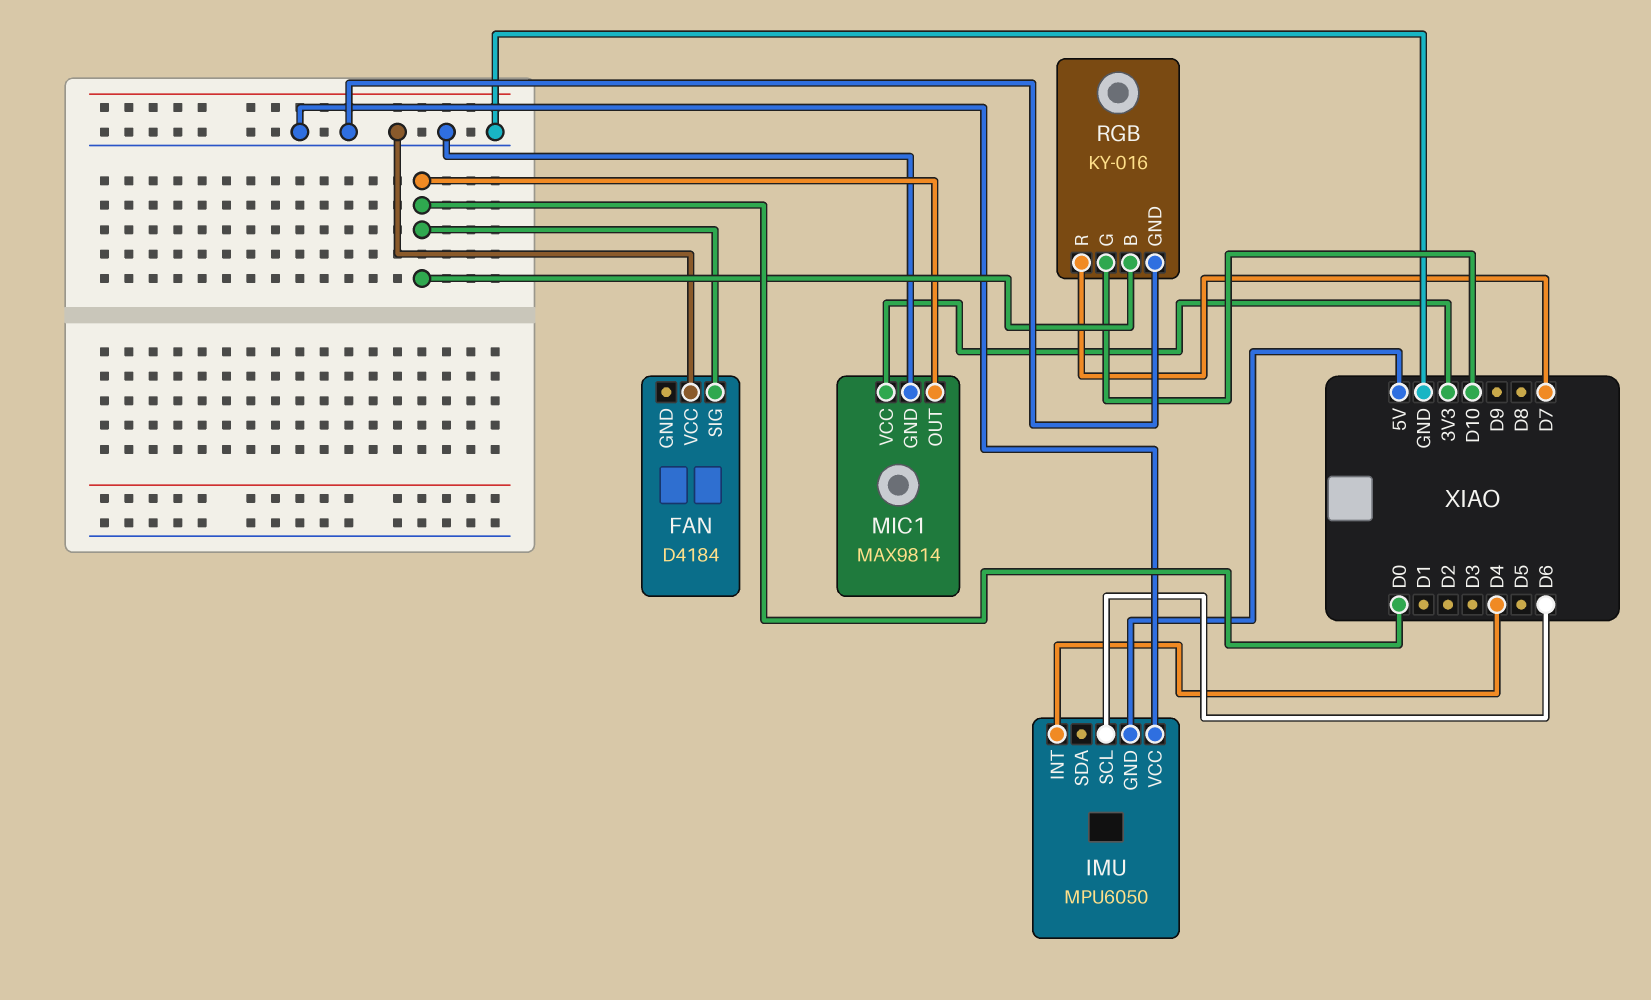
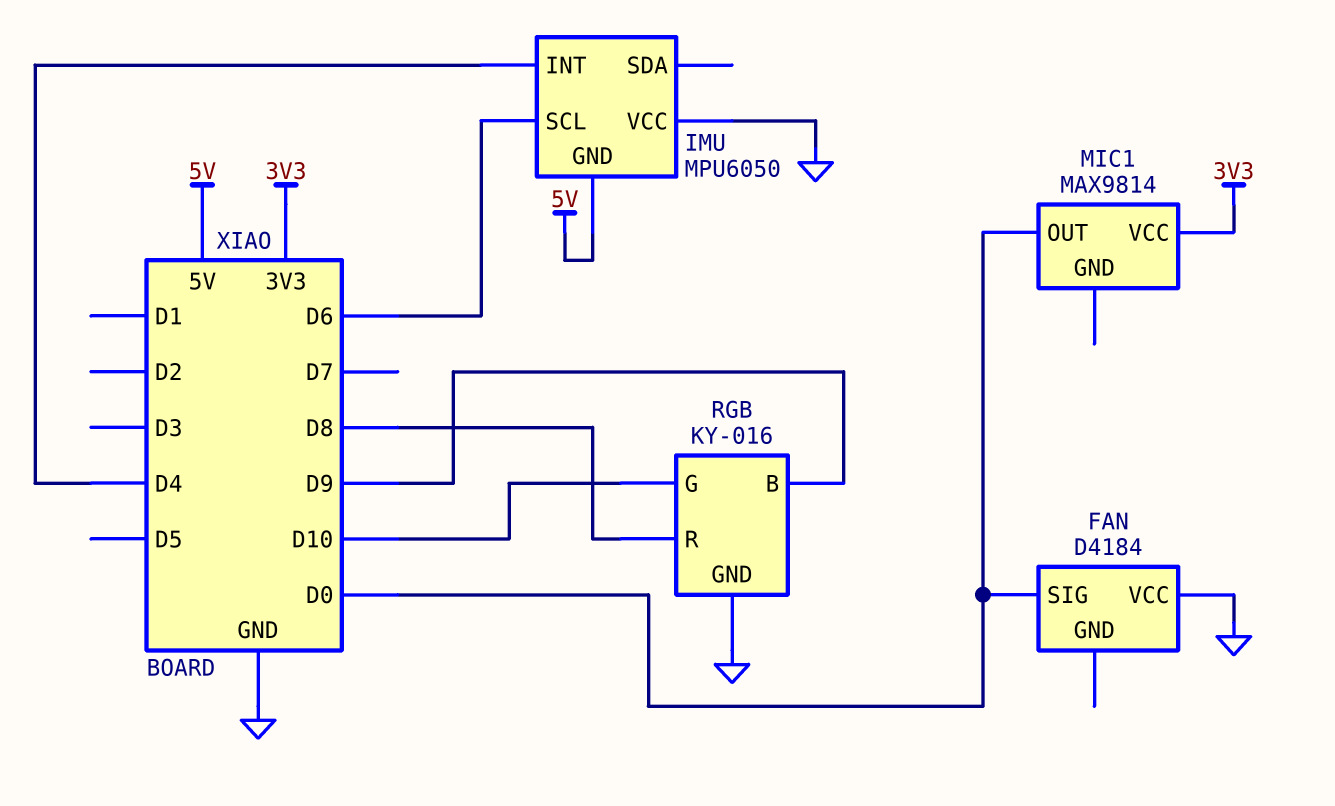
MIC1 pin GND: GND -> none
RGB pin B: D0 -> D9
RGB pin R: D7 -> D8

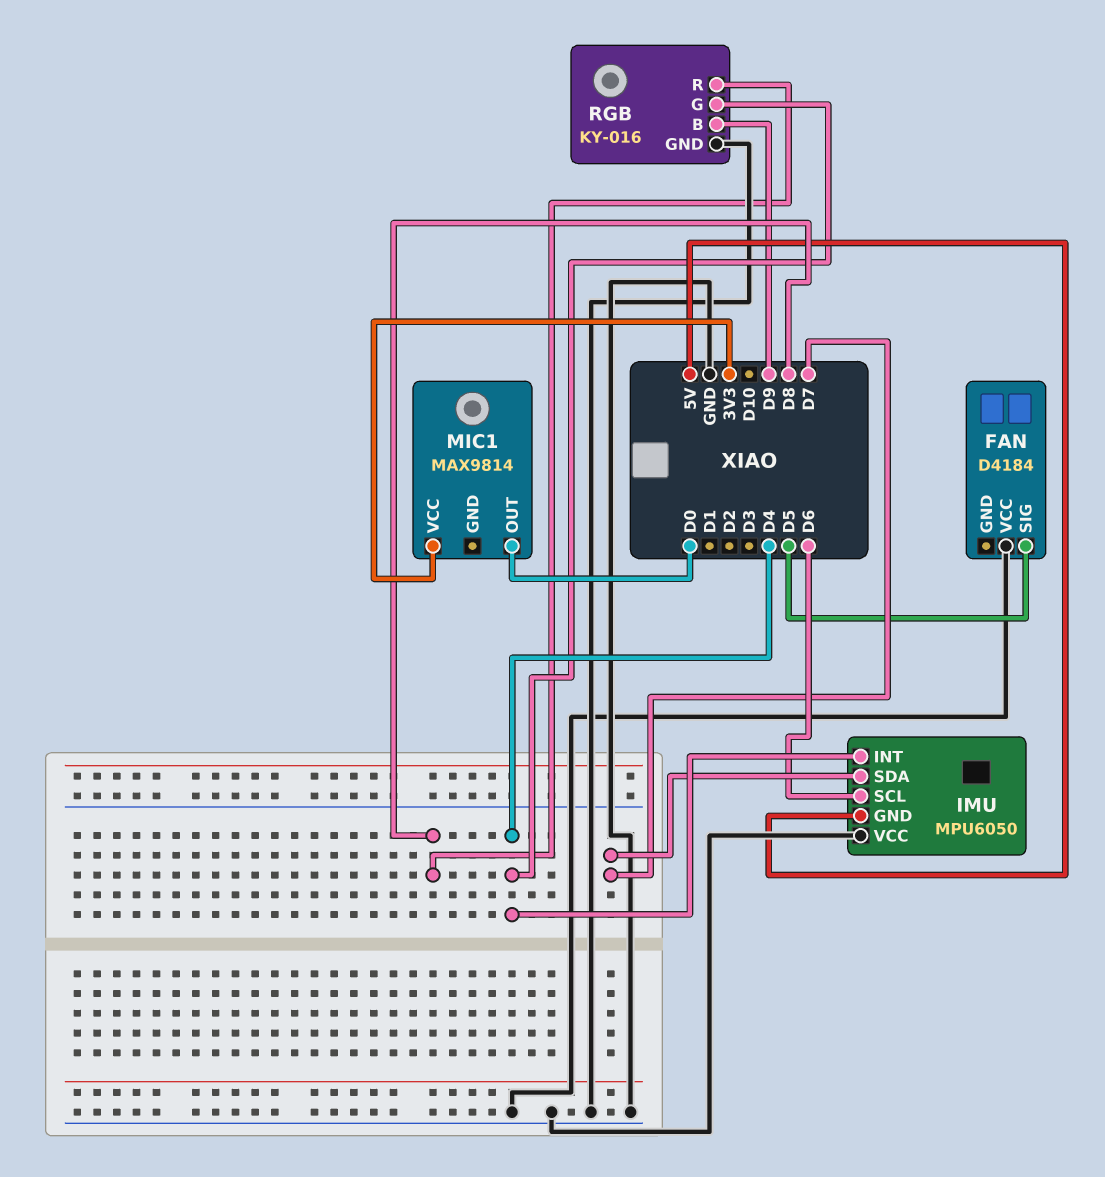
FAN pin SIG: D0 -> D5
IMU pin SDA: none -> D7
RGB pin G: D10 -> D4

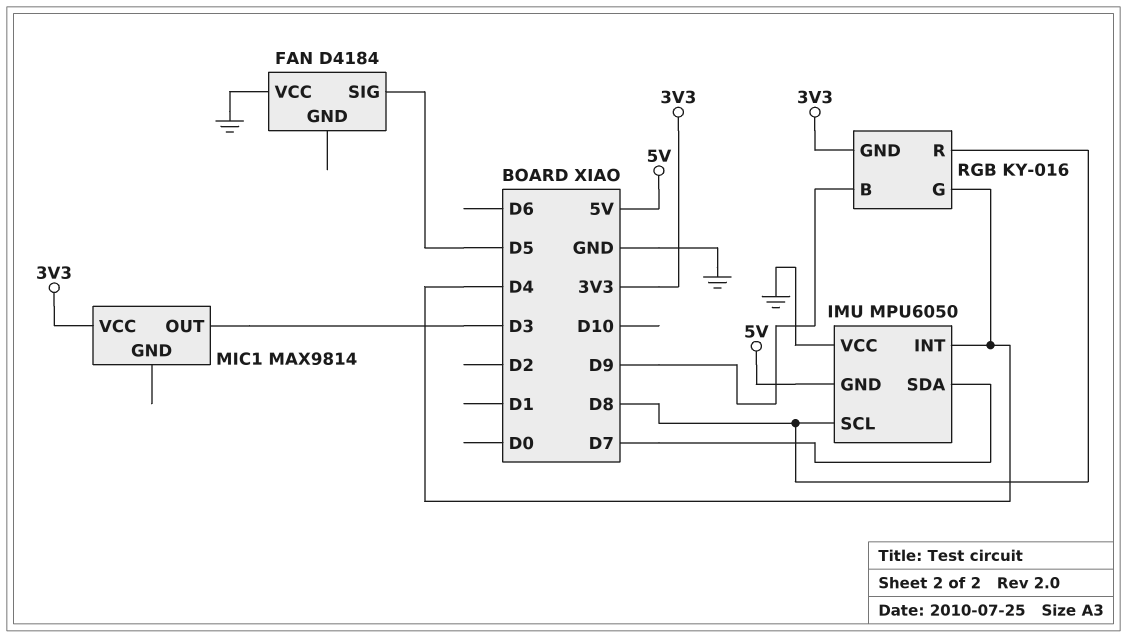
IMU pin SCL: D6 -> D8
MIC1 pin OUT: D0 -> D3
RGB pin GND: GND -> 3V3

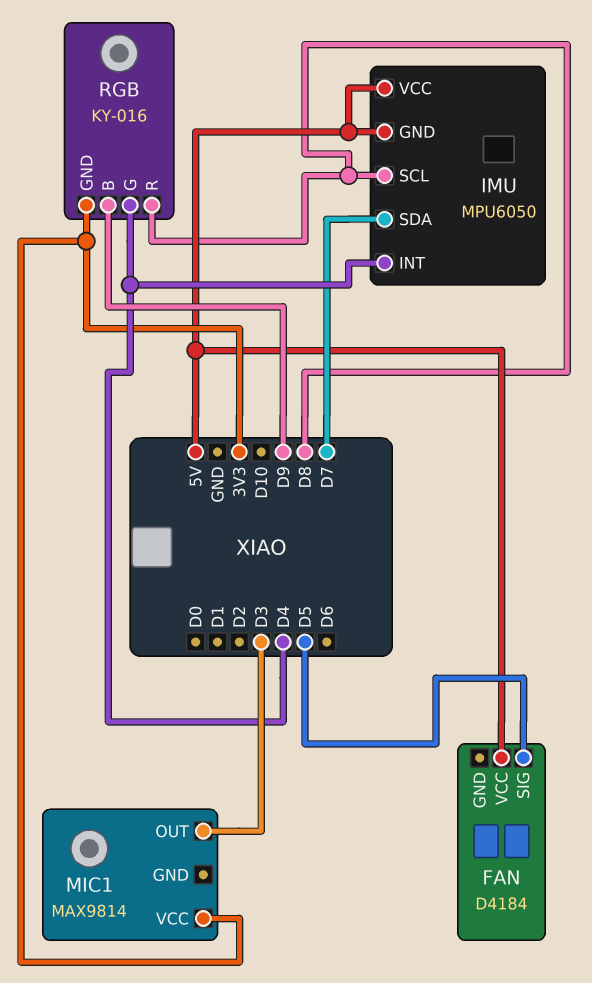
FAN pin VCC: GND -> 5V
IMU pin VCC: GND -> 5V

